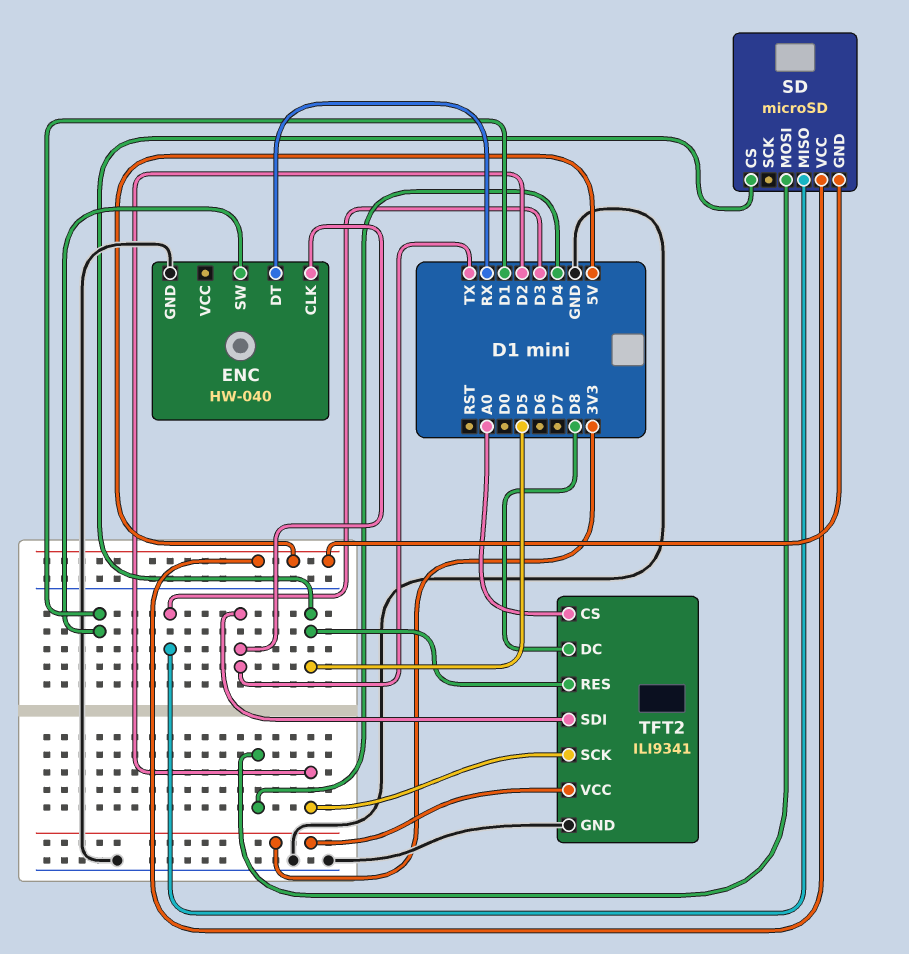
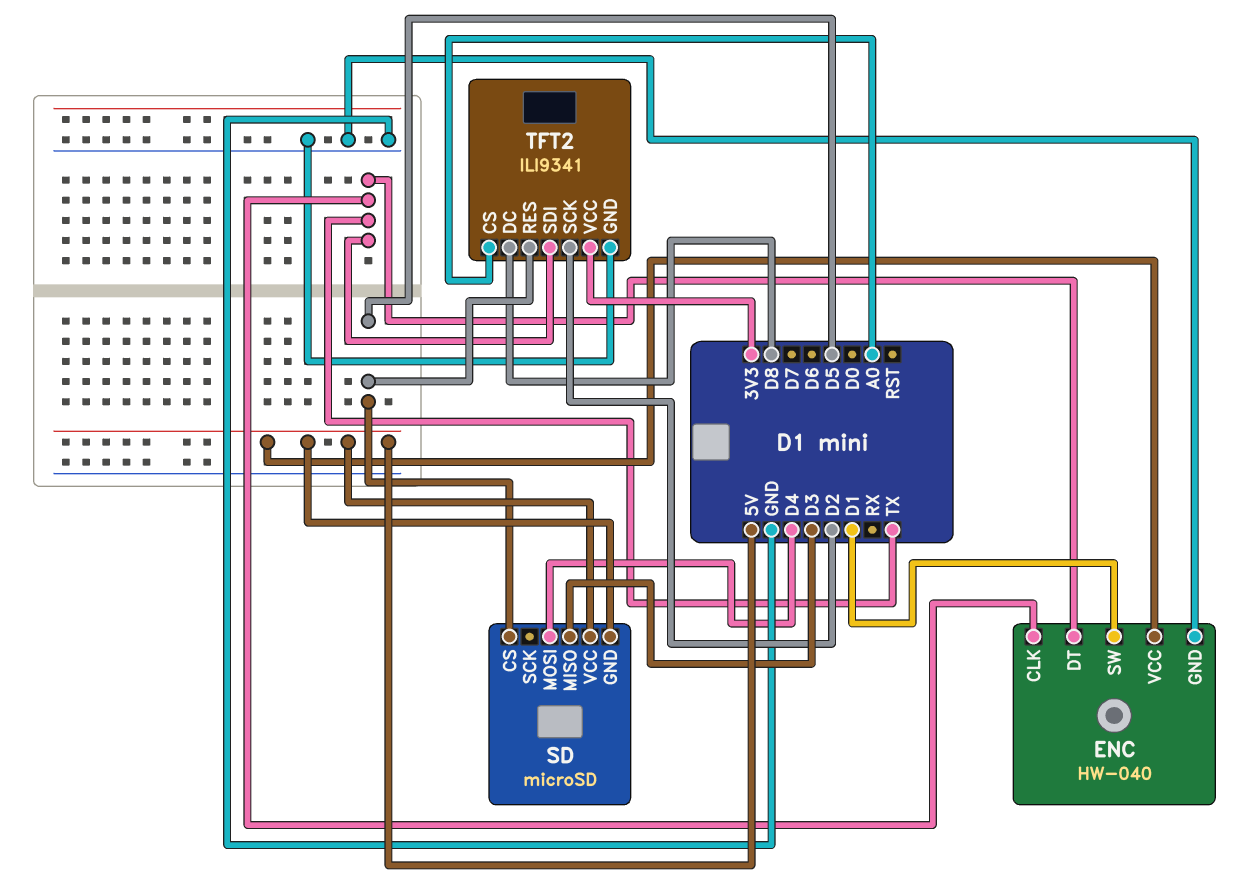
ENC pin DT: RX -> TX
ENC pin VCC: none -> 5V

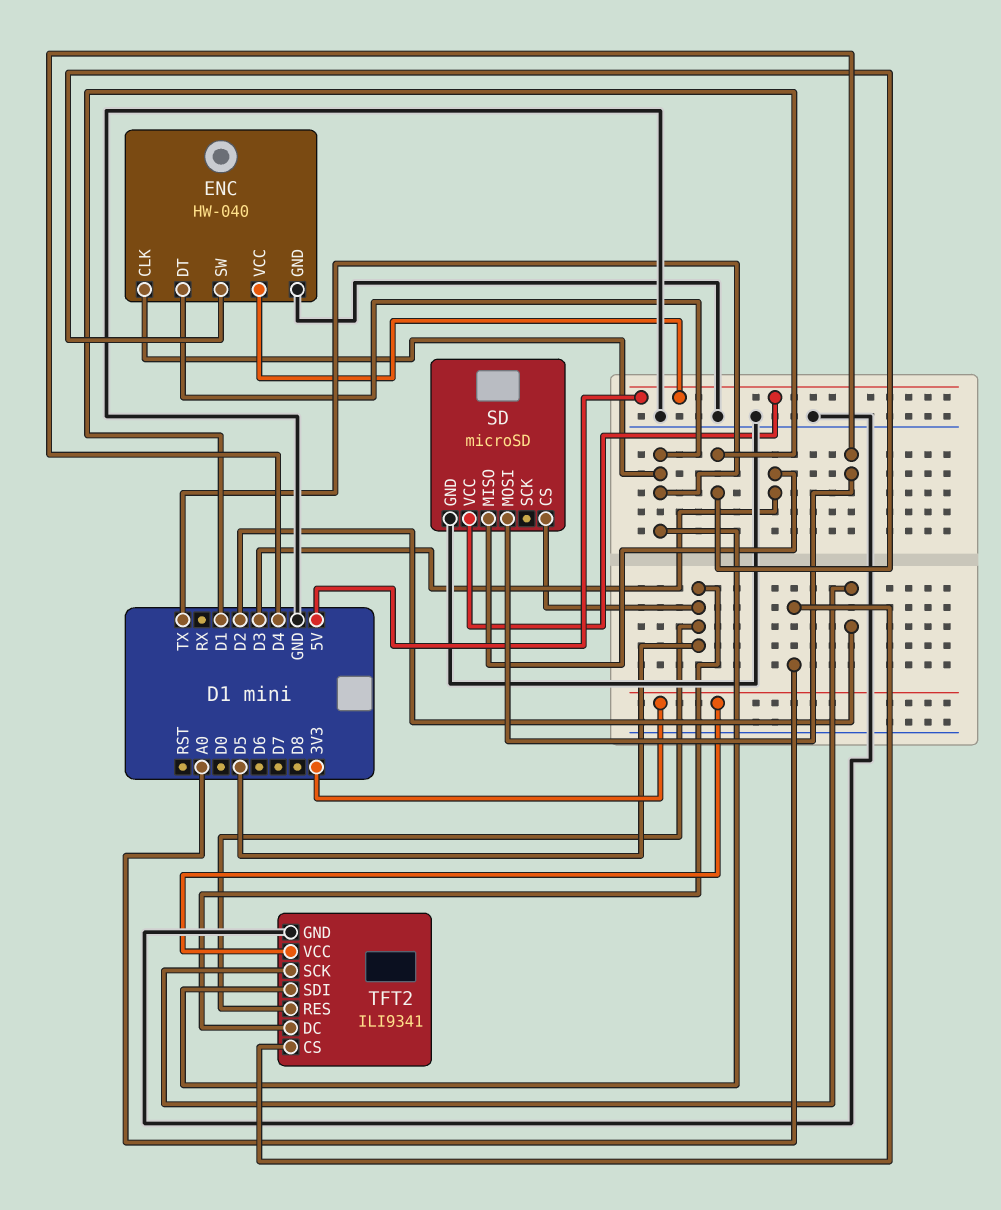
SD pin GND: 5V -> GND
TFT2 pin DC: D8 -> D5

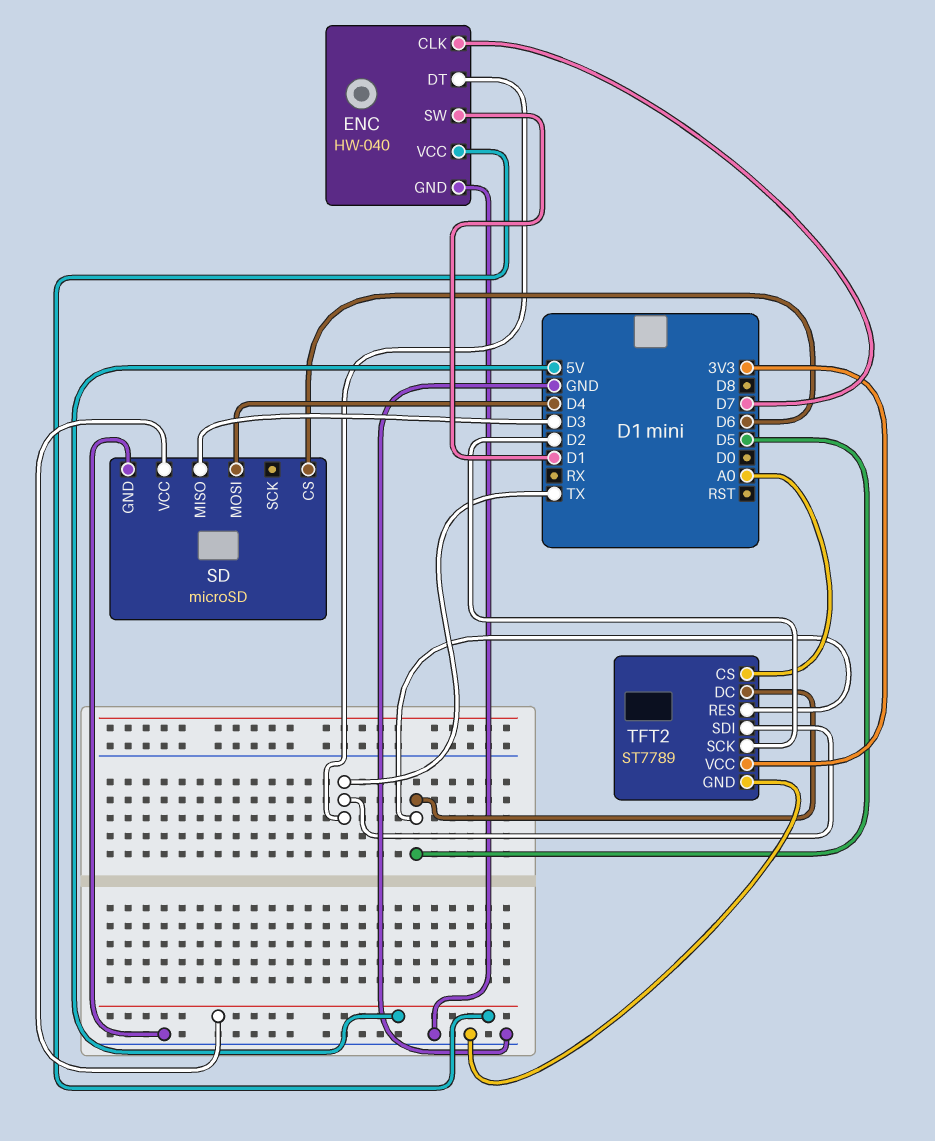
ENC pin CLK: TX -> D7
SD pin CS: D5 -> D6
TFT2: ILI9341 -> ST7789

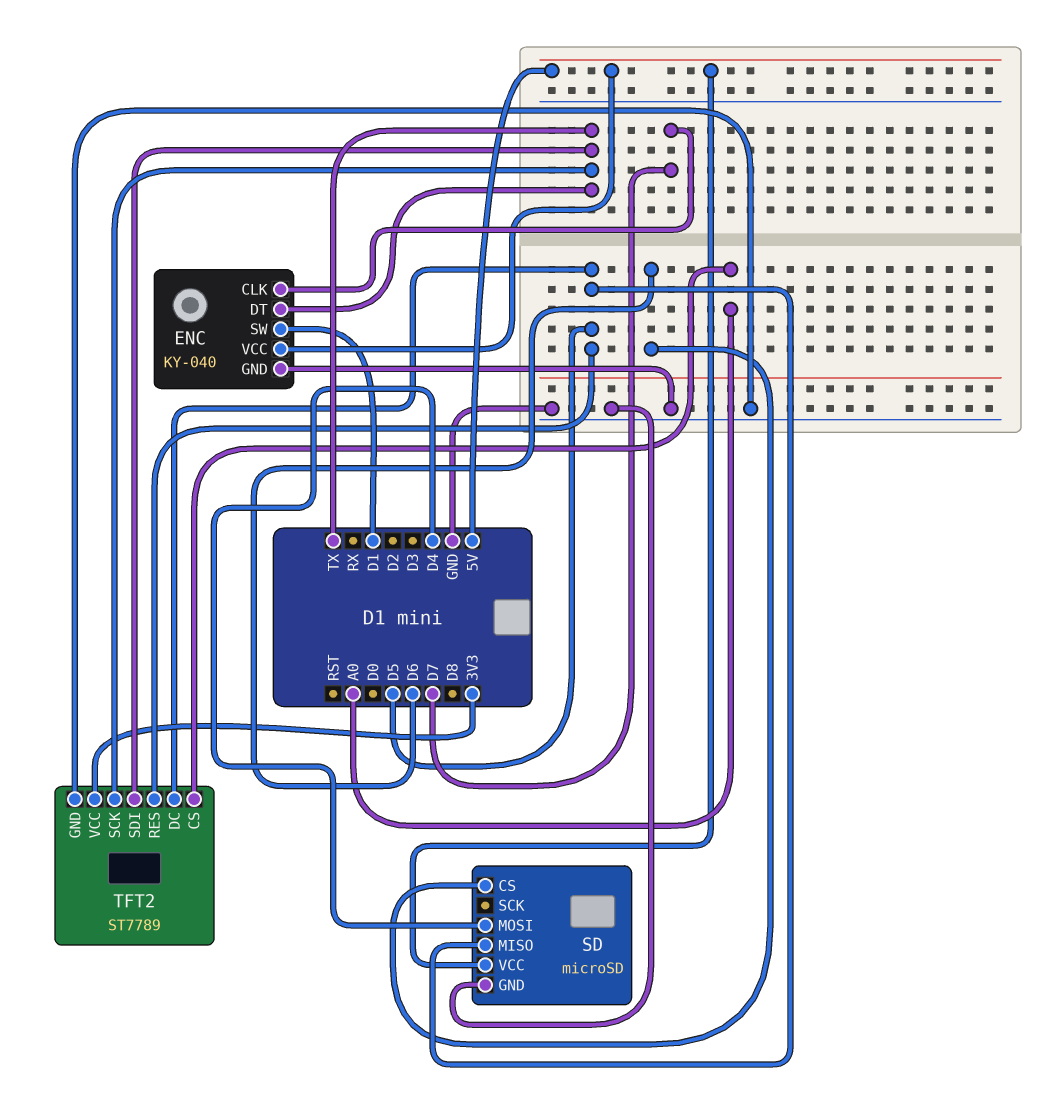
ENC: HW-040 -> KY-040
SD pin MISO: D3 -> D5
TFT2 pin SCK: D2 -> TX

